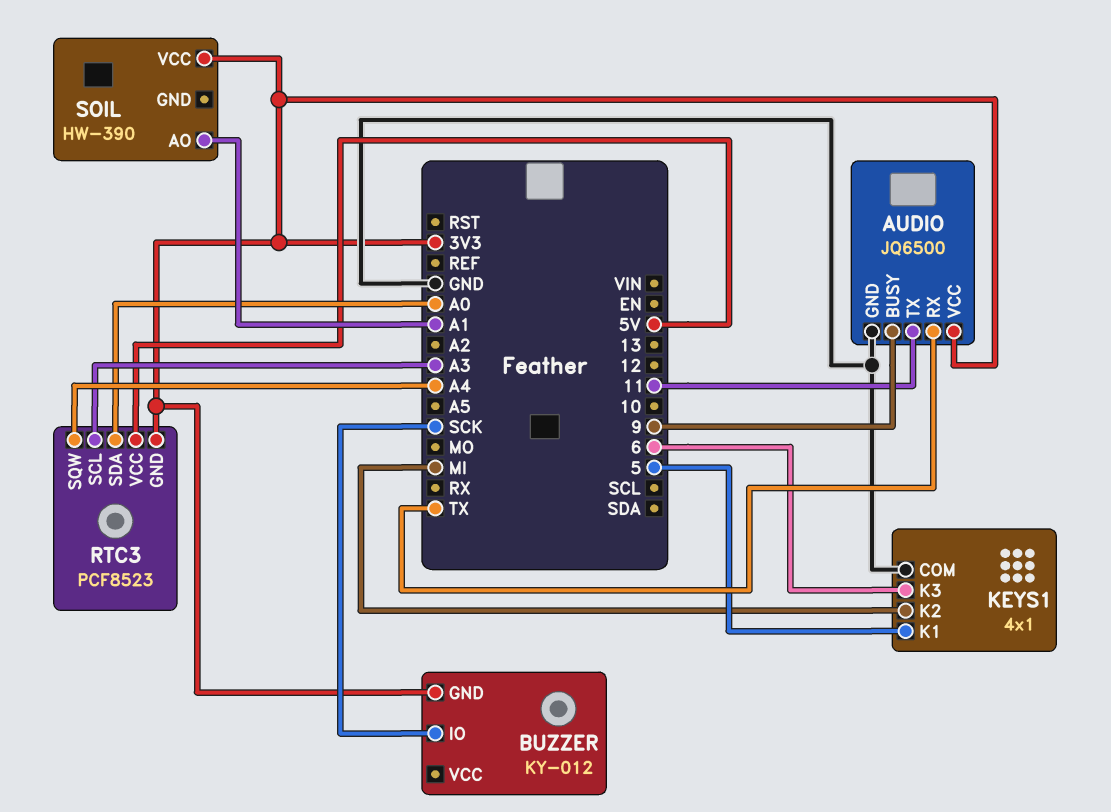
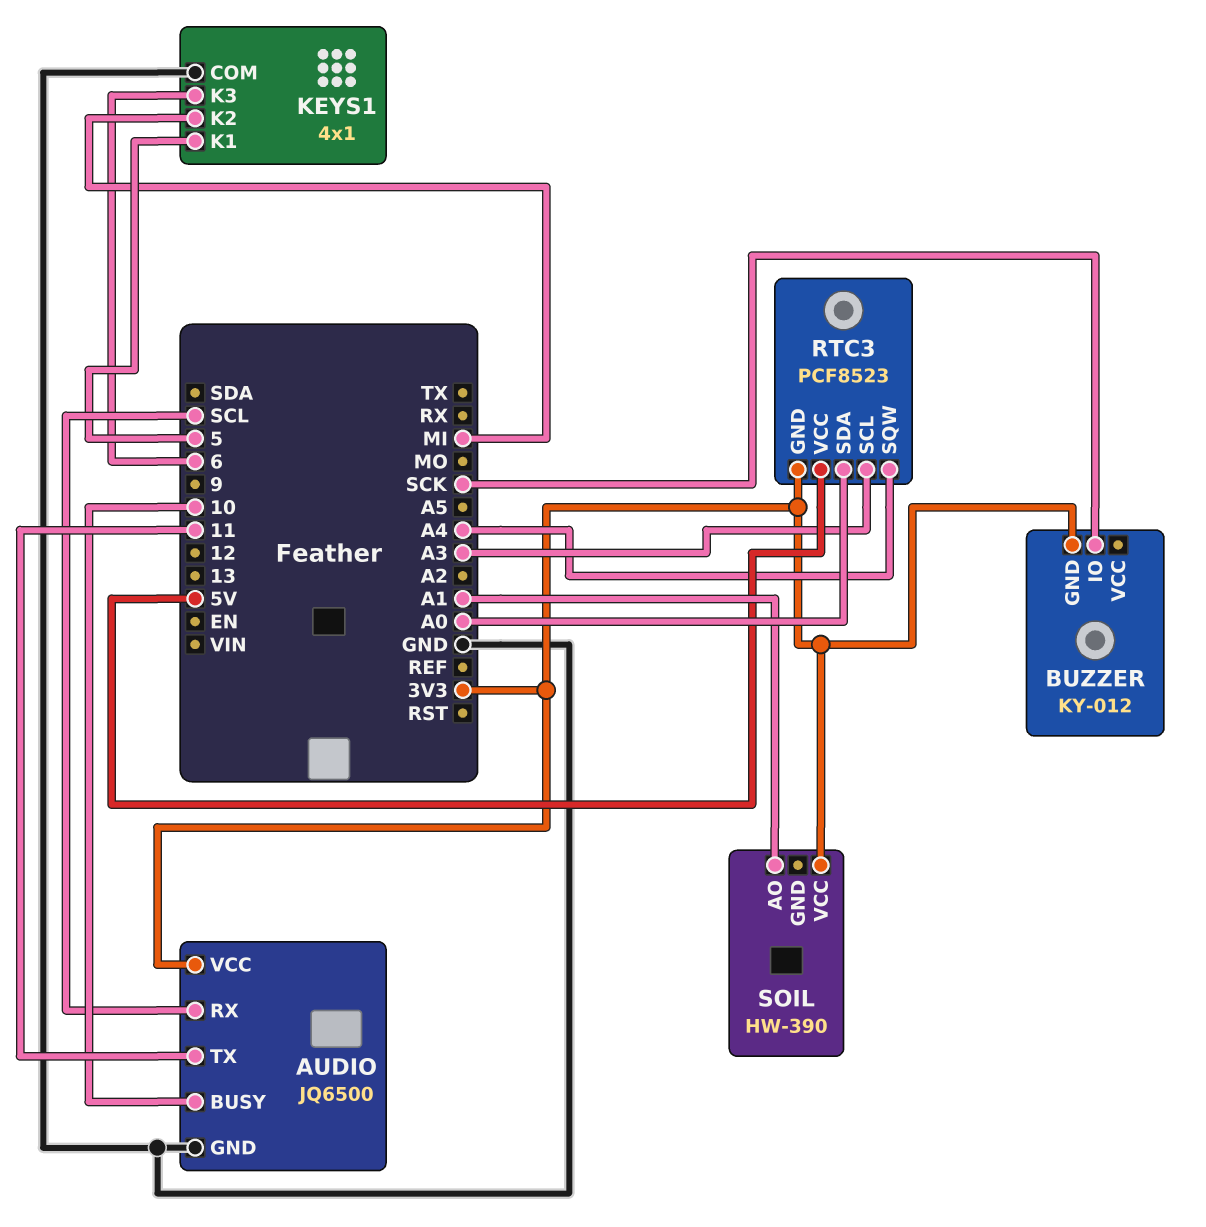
AUDIO pin BUSY: 9 -> 10
AUDIO pin RX: TX -> SCL

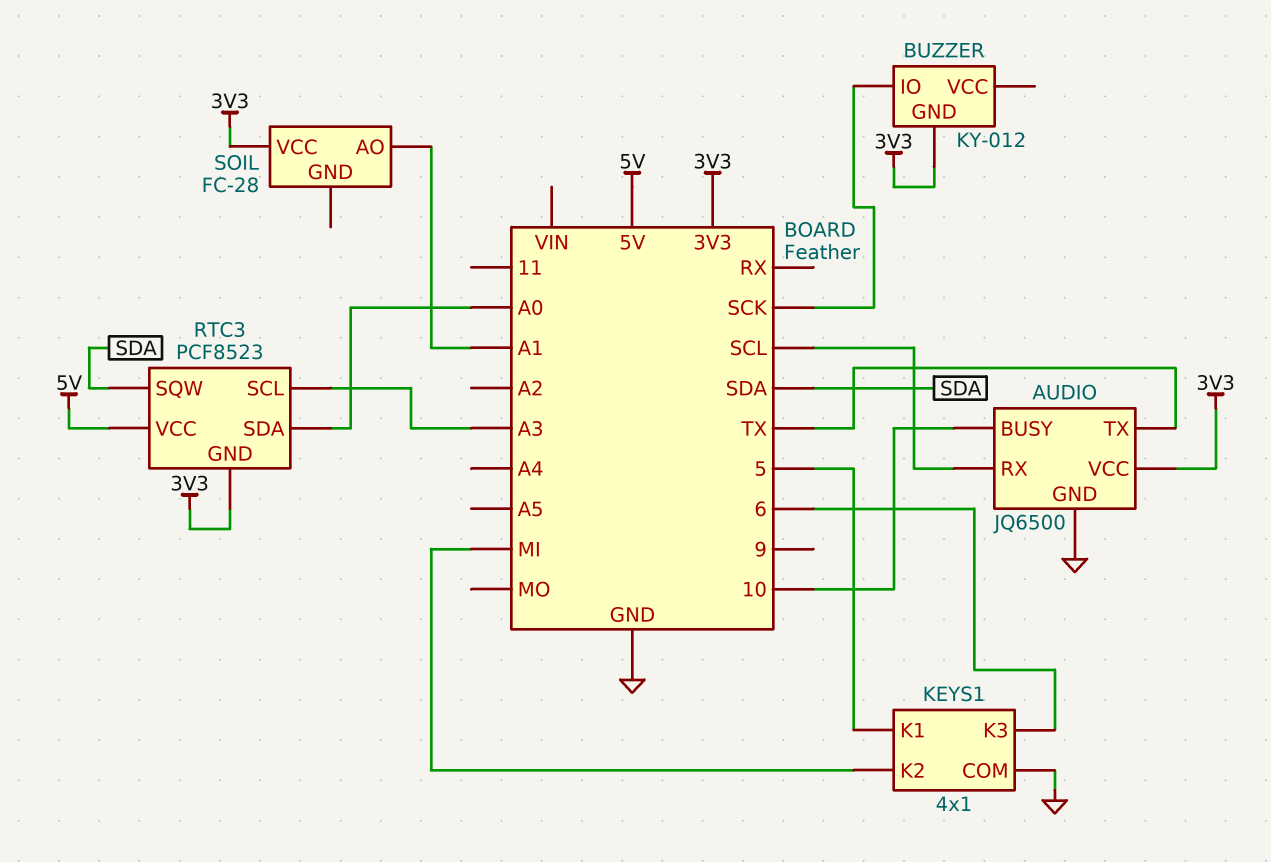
AUDIO pin TX: 11 -> TX
RTC3 pin SQW: A4 -> SDA
SOIL: HW-390 -> FC-28

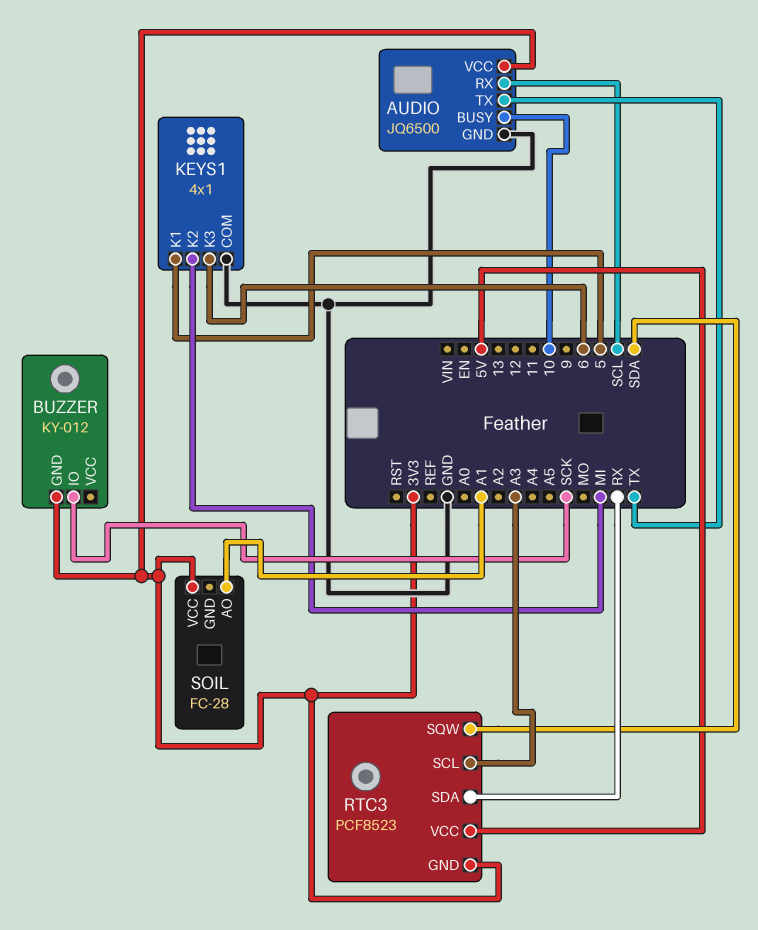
RTC3 pin SDA: A0 -> RX

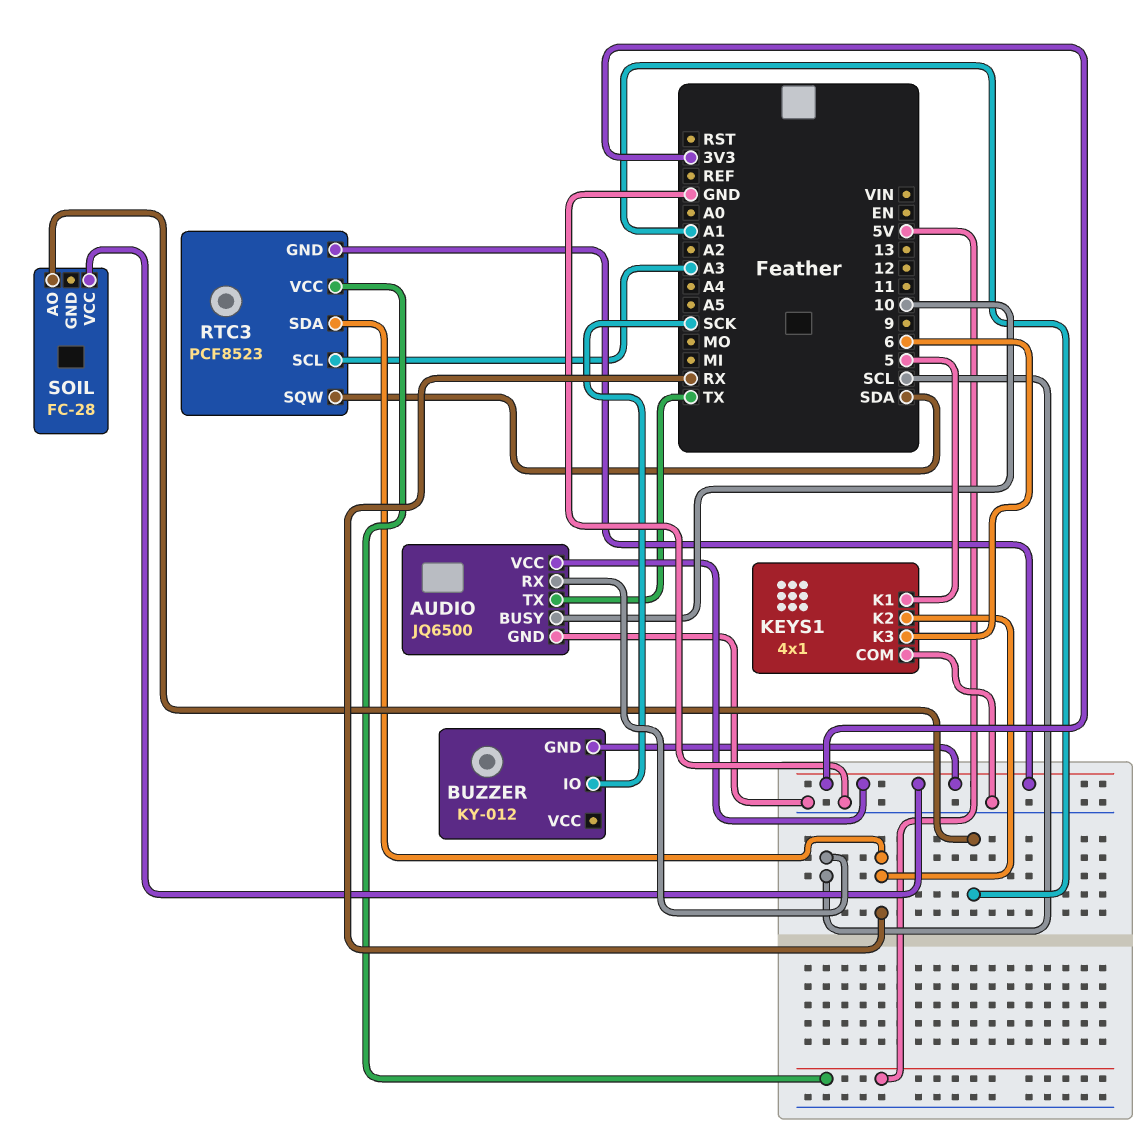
KEYS1 pin K2: MI -> RX

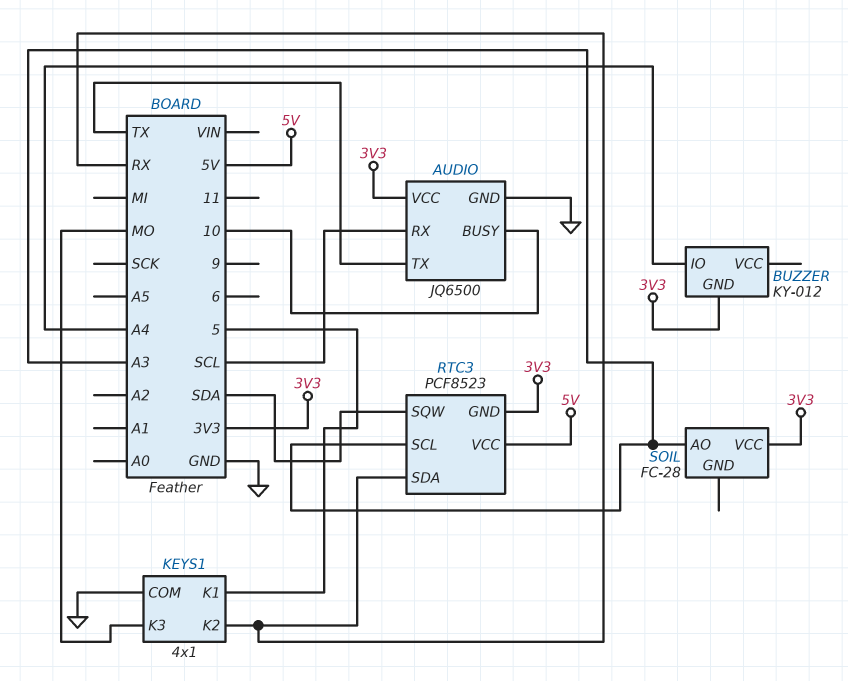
BUZZER pin IO: SCK -> A4
KEYS1 pin K3: 6 -> MO
SOIL pin AO: A1 -> A3

